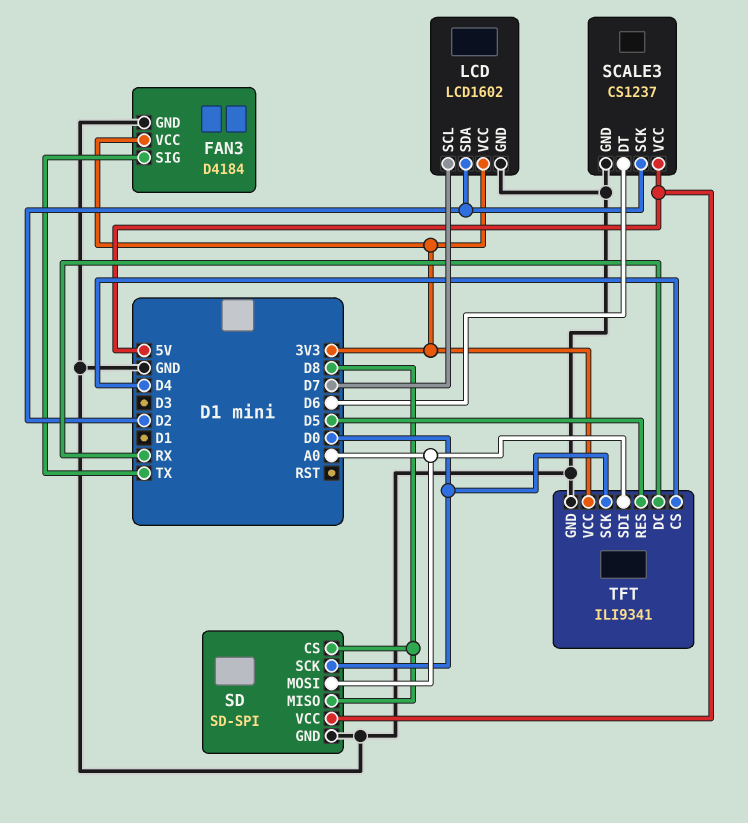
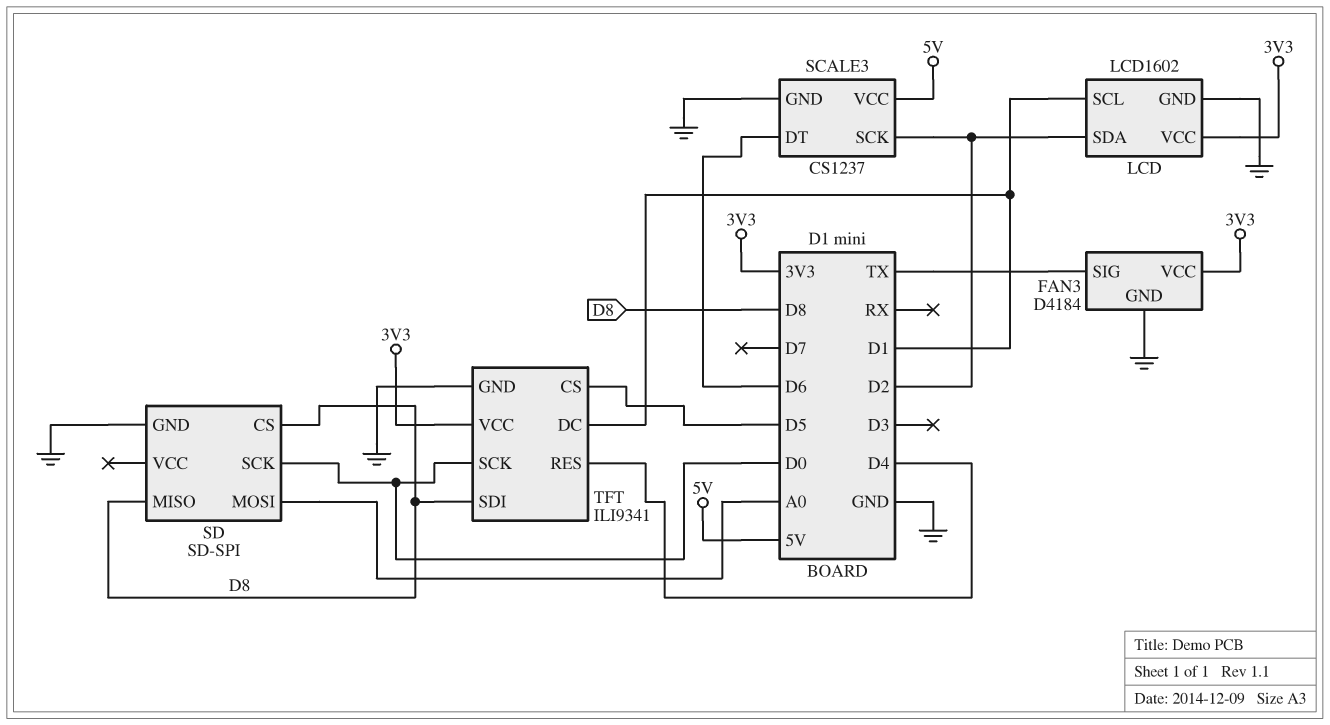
LCD pin SCL: D7 -> D1
SD pin VCC: 5V -> none
TFT pin CS: D4 -> D5
TFT pin DC: RX -> D1
TFT pin RES: D5 -> D4
TFT pin SDI: A0 -> D8

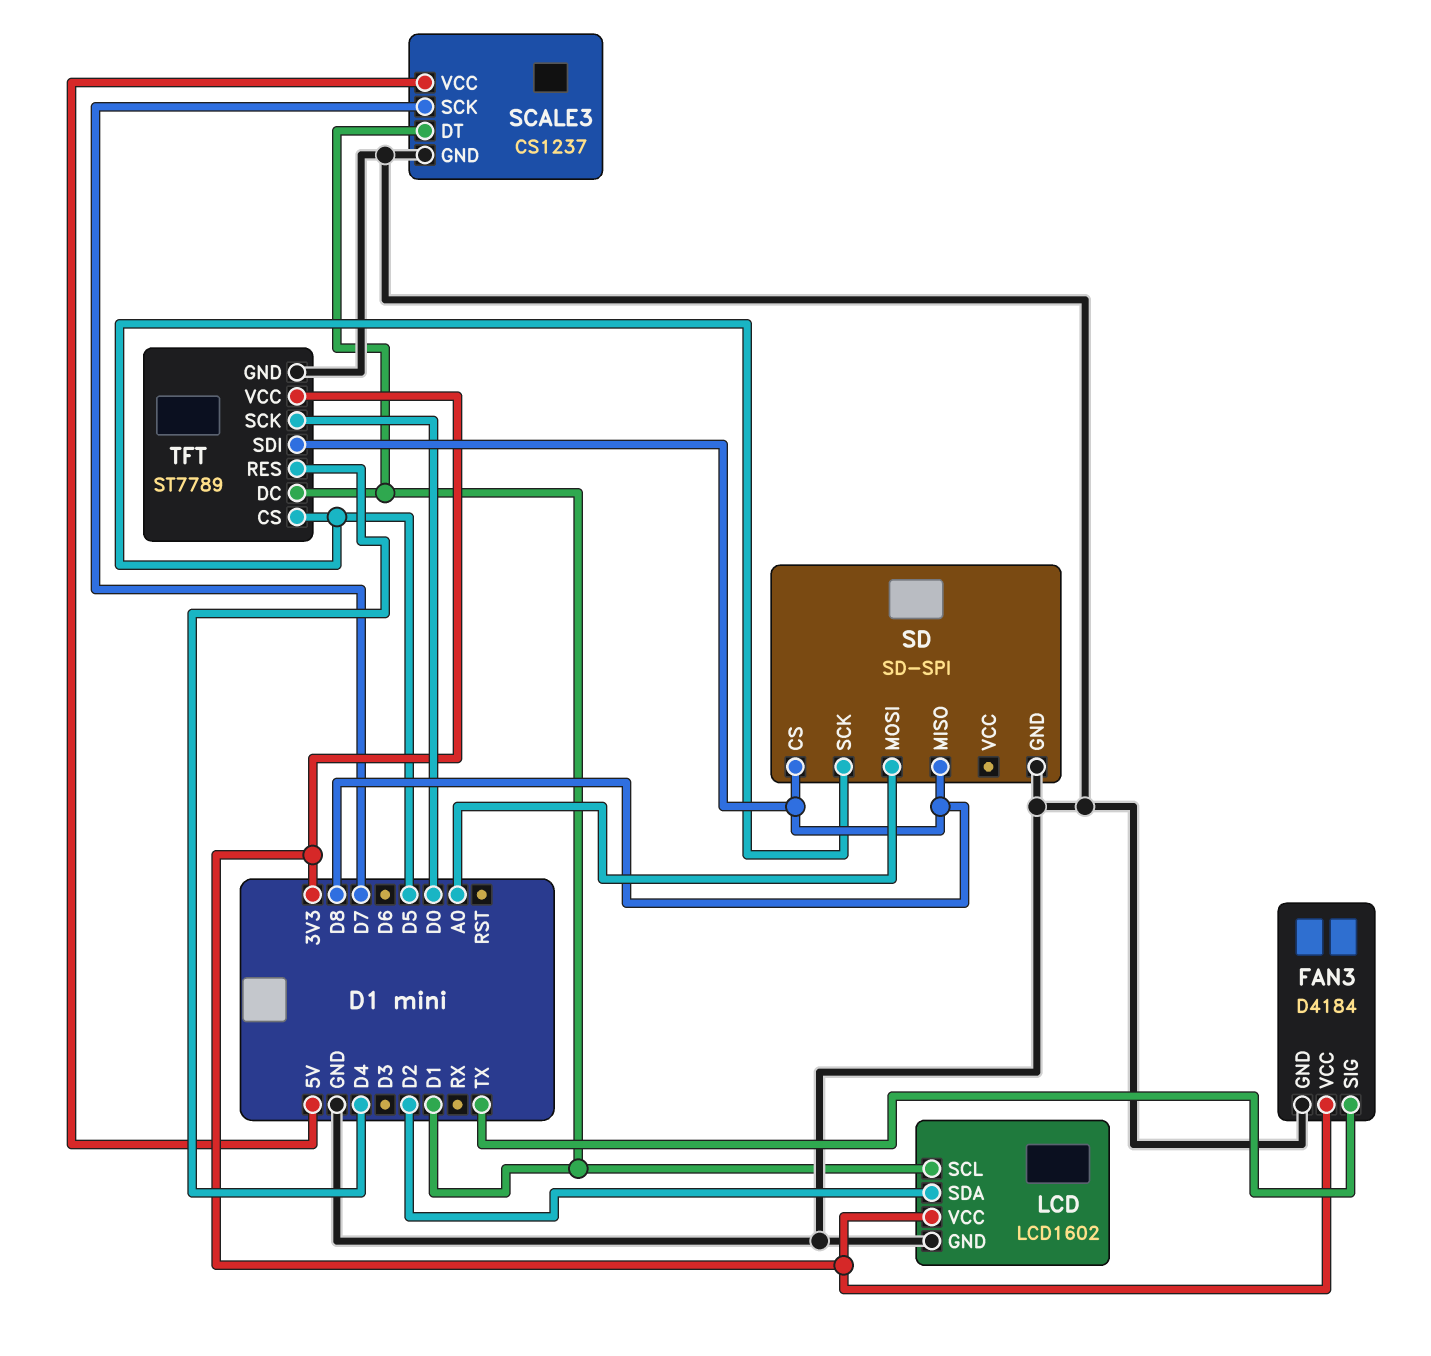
SCALE3 pin DT: D6 -> D1
SCALE3 pin SCK: D2 -> D7
SD pin SCK: D0 -> D5
TFT: ILI9341 -> ST7789

